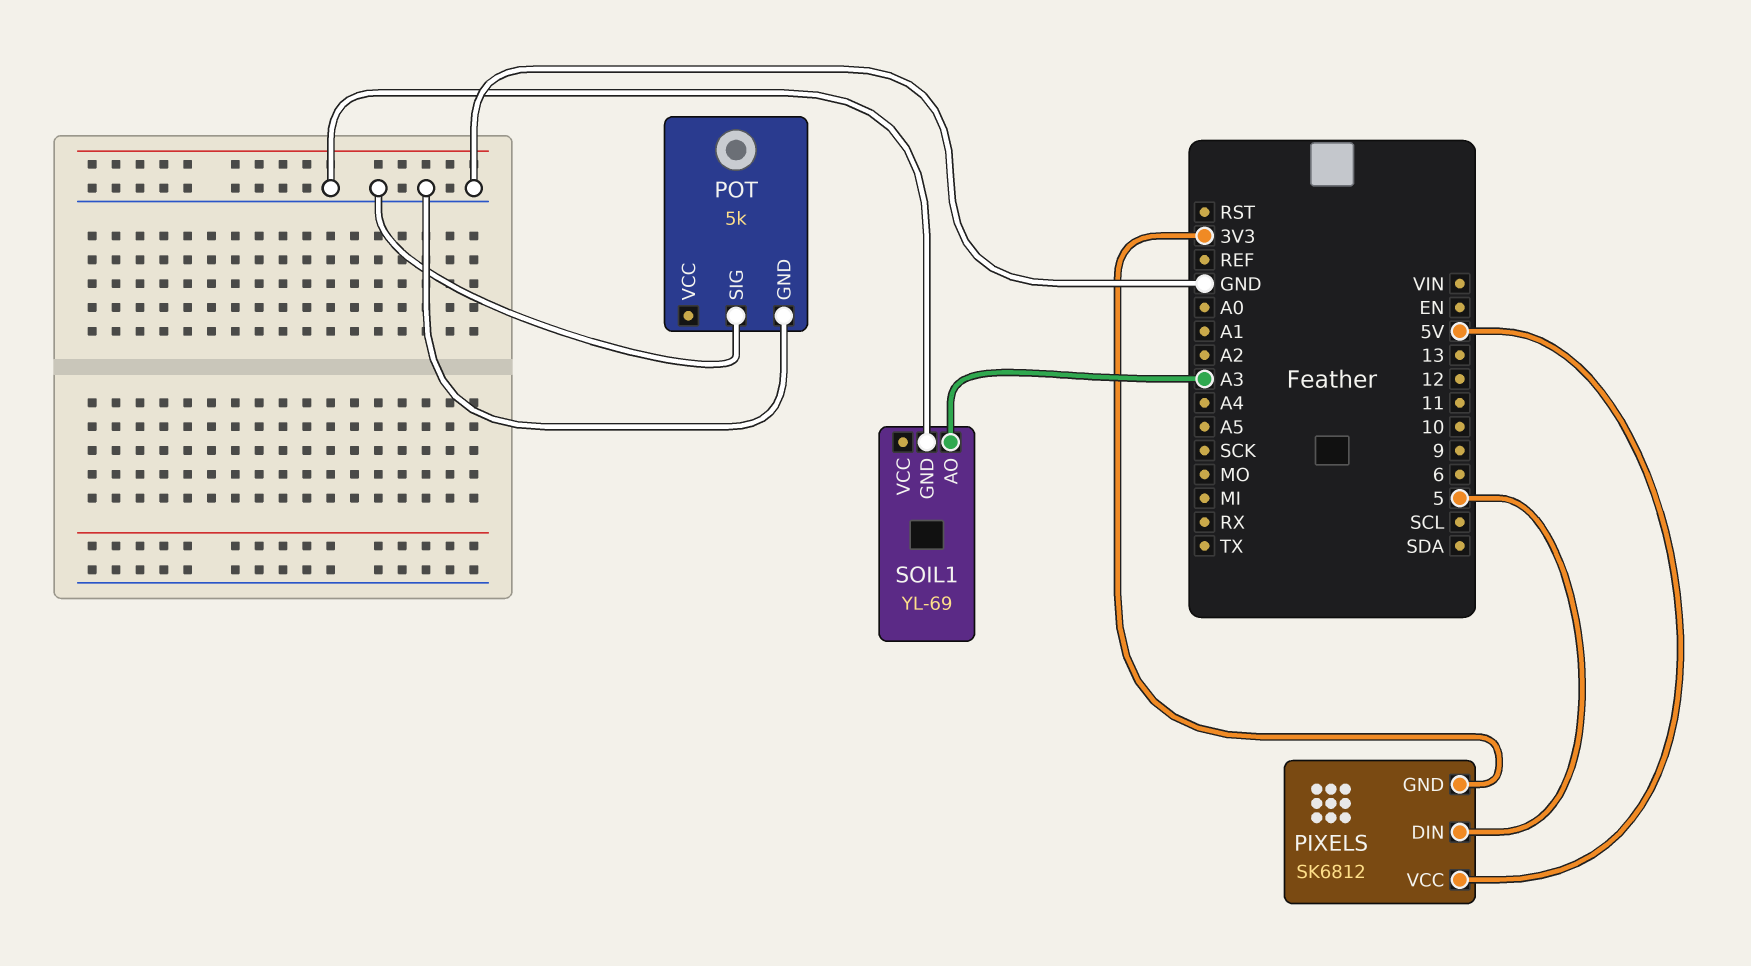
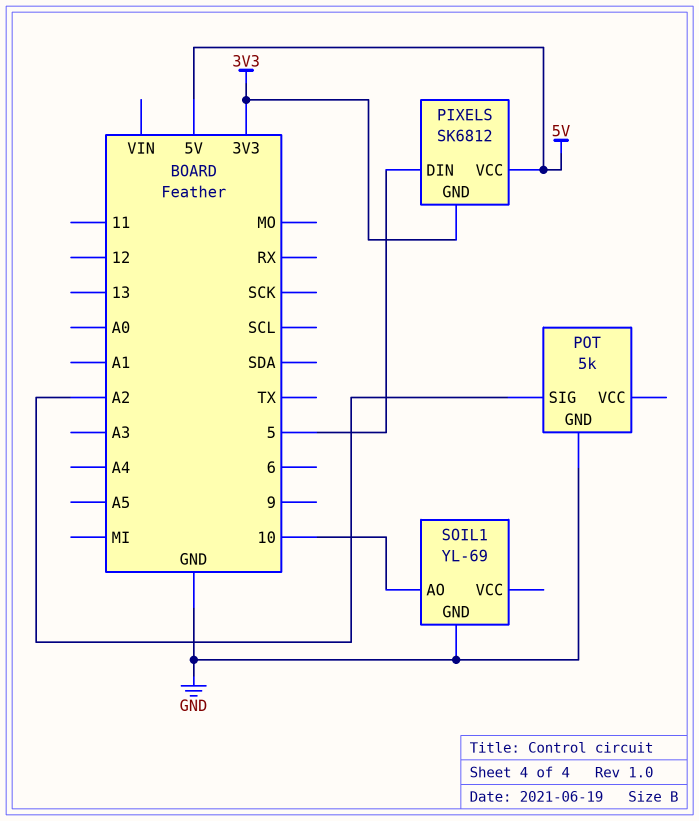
POT pin SIG: GND -> A2
SOIL1 pin AO: A3 -> 10

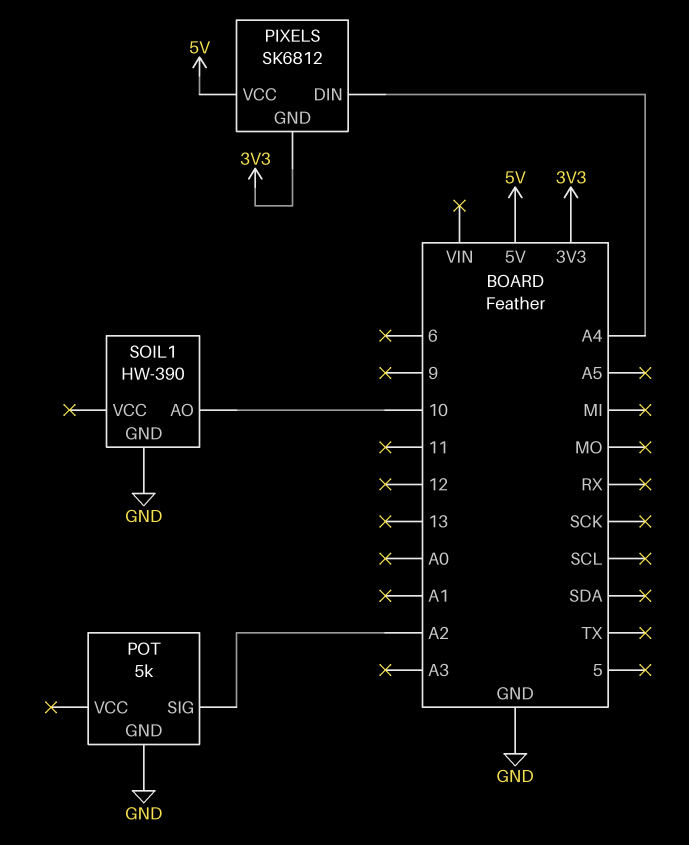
PIXELS pin DIN: 5 -> A4
SOIL1: YL-69 -> HW-390

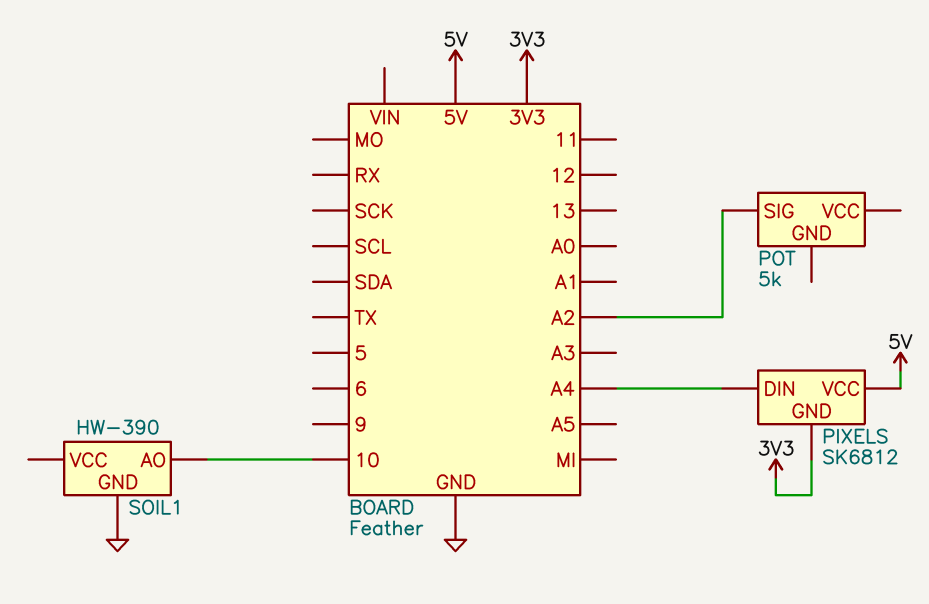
POT pin GND: GND -> none

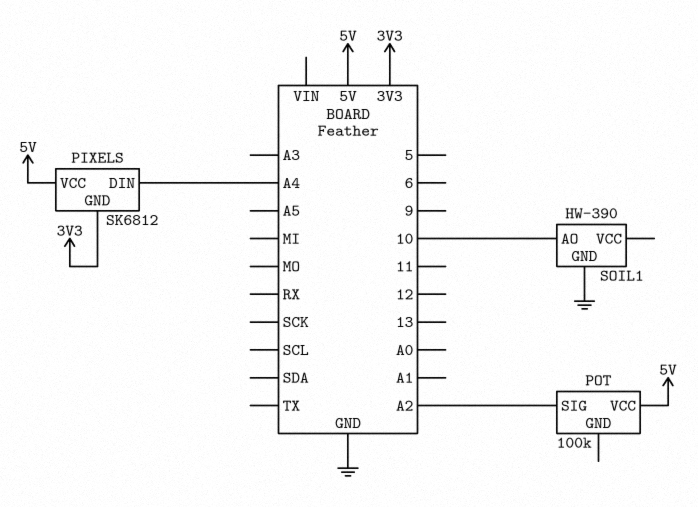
POT: 5k -> 100k
POT pin VCC: none -> 5V

